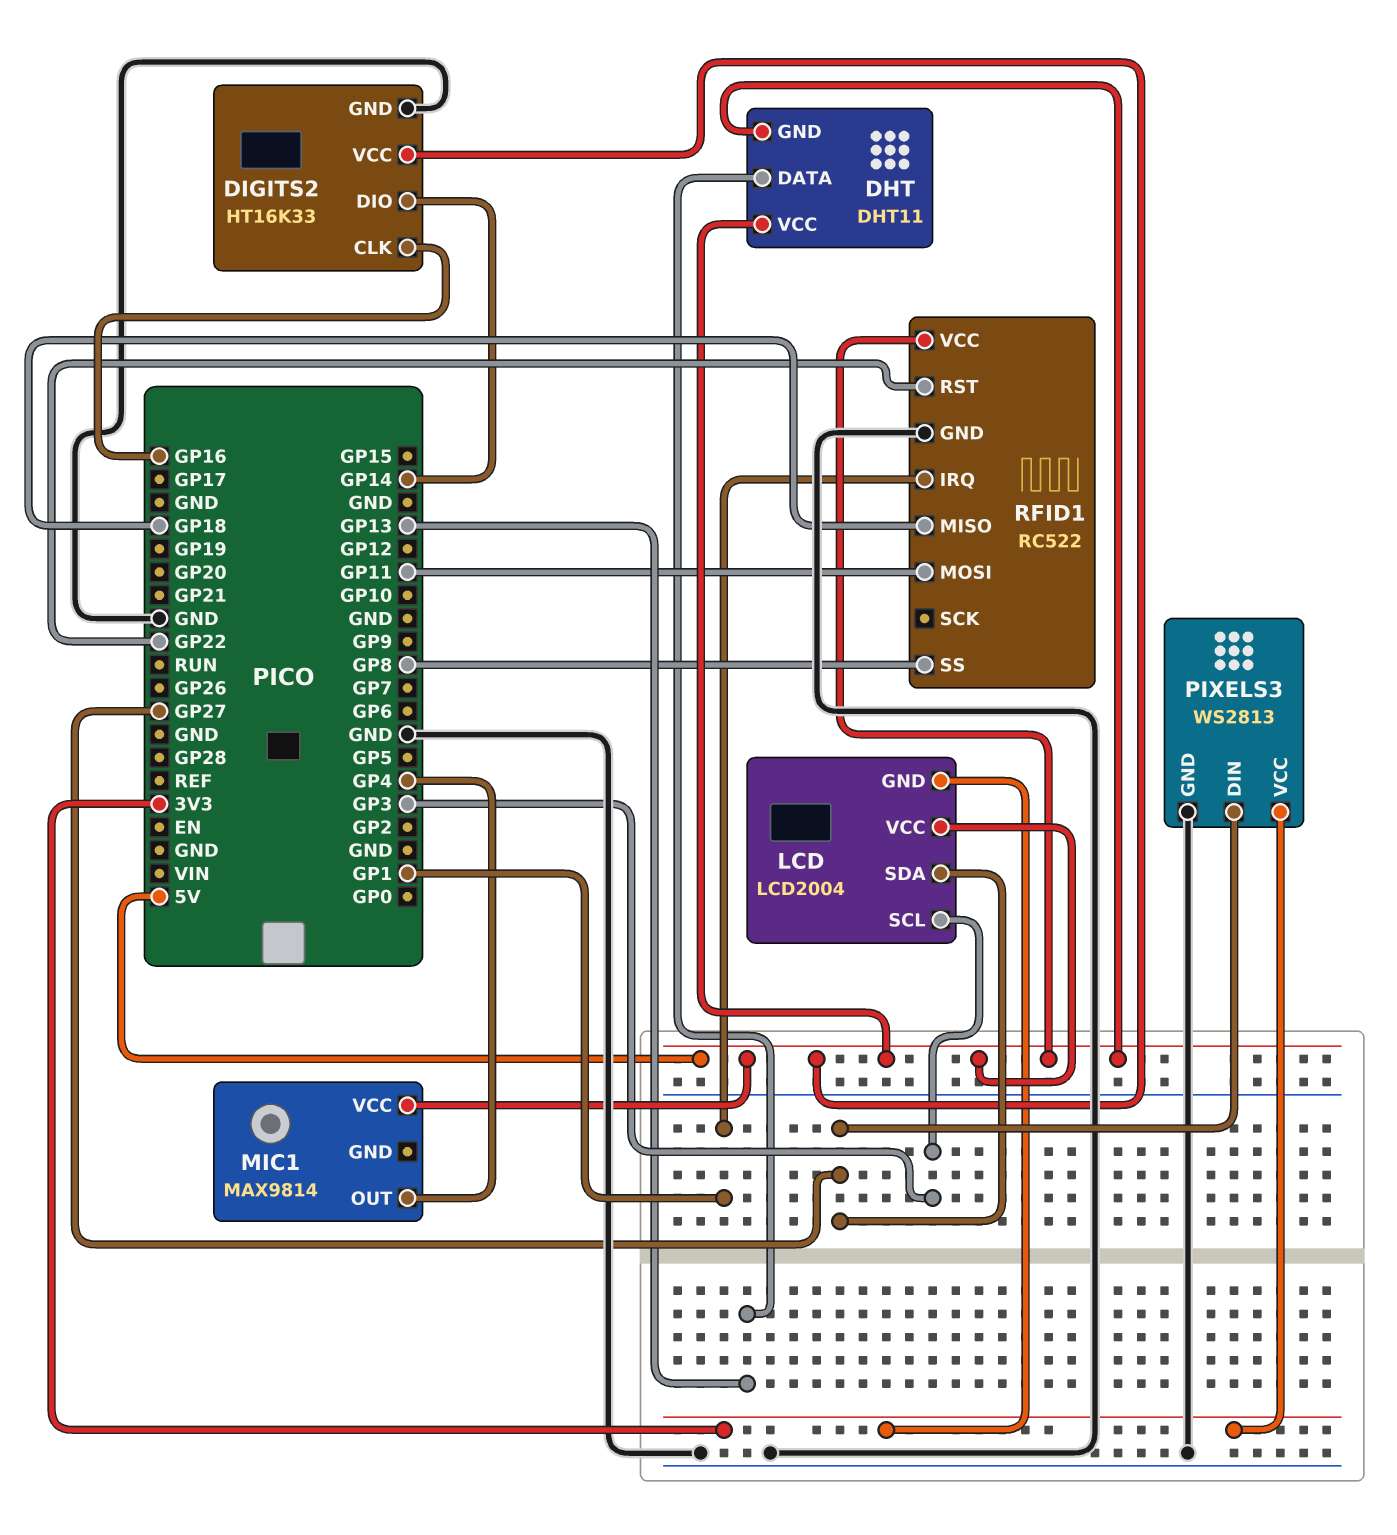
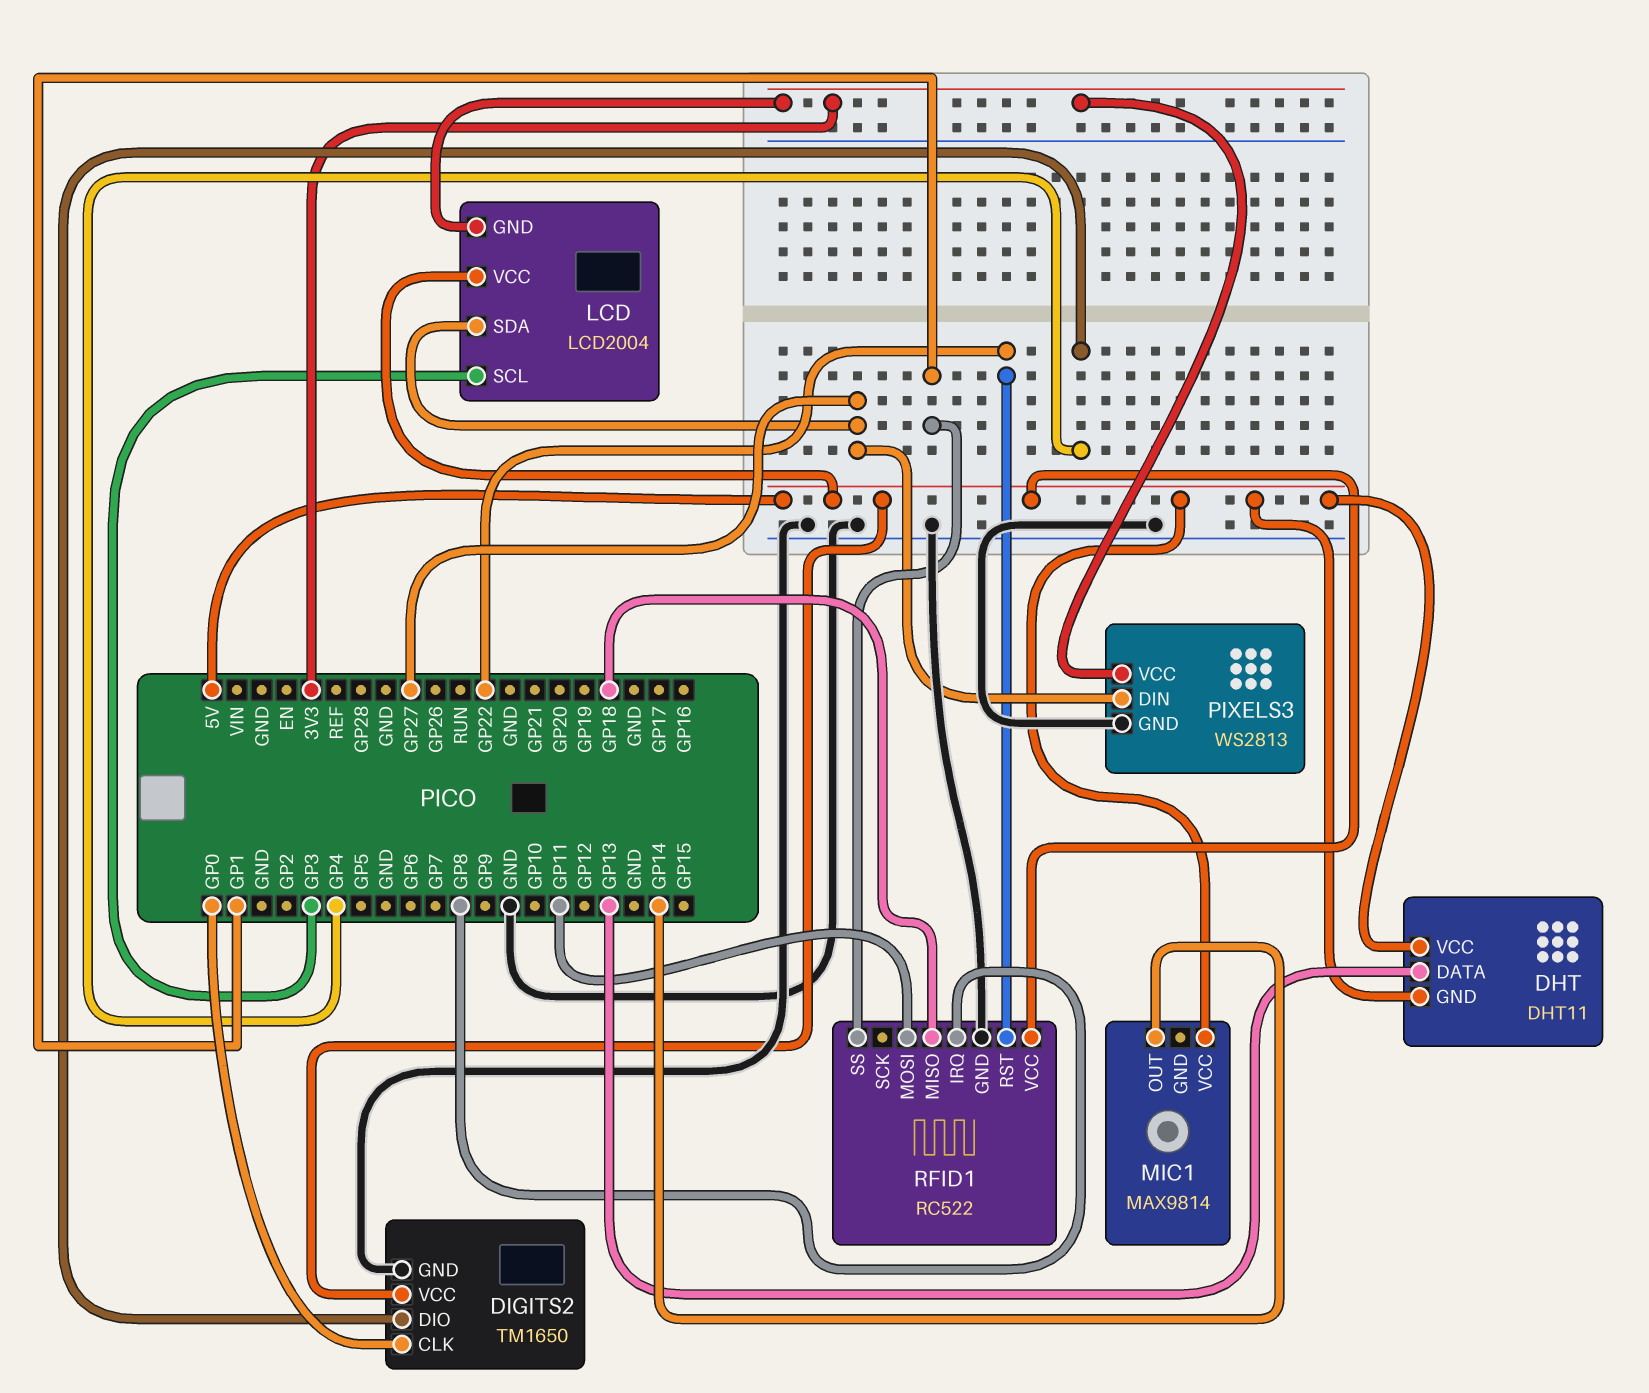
DIGITS2: HT16K33 -> TM1650
DIGITS2 pin CLK: GP16 -> GP0
DIGITS2 pin DIO: GP14 -> GP4
MIC1 pin OUT: GP4 -> GP14
RFID1 pin IRQ: GP1 -> GP8
RFID1 pin SS: GP8 -> GP1

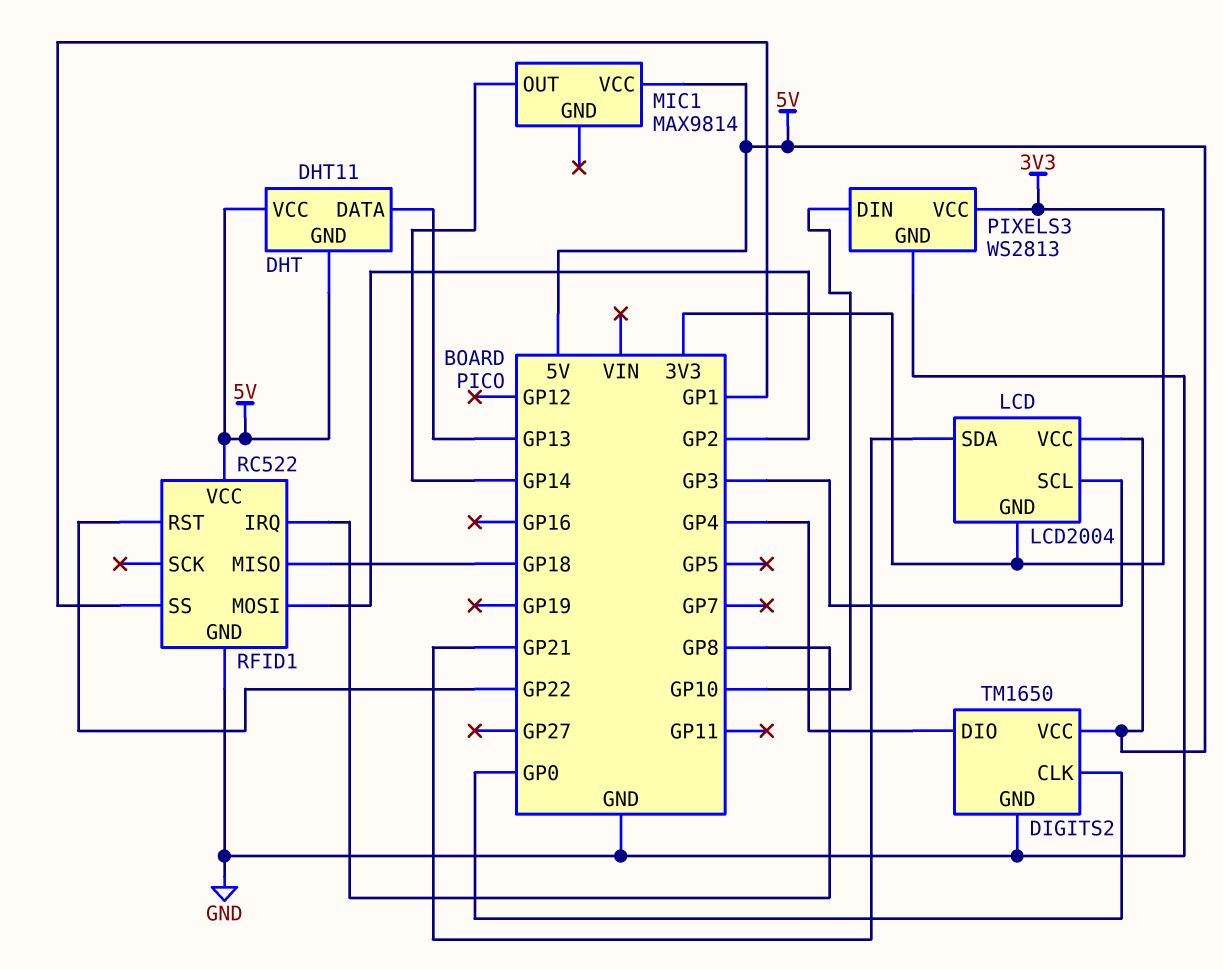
LCD pin SDA: GP27 -> GP21
PIXELS3 pin DIN: GP27 -> GP10
RFID1 pin MOSI: GP11 -> GP2

